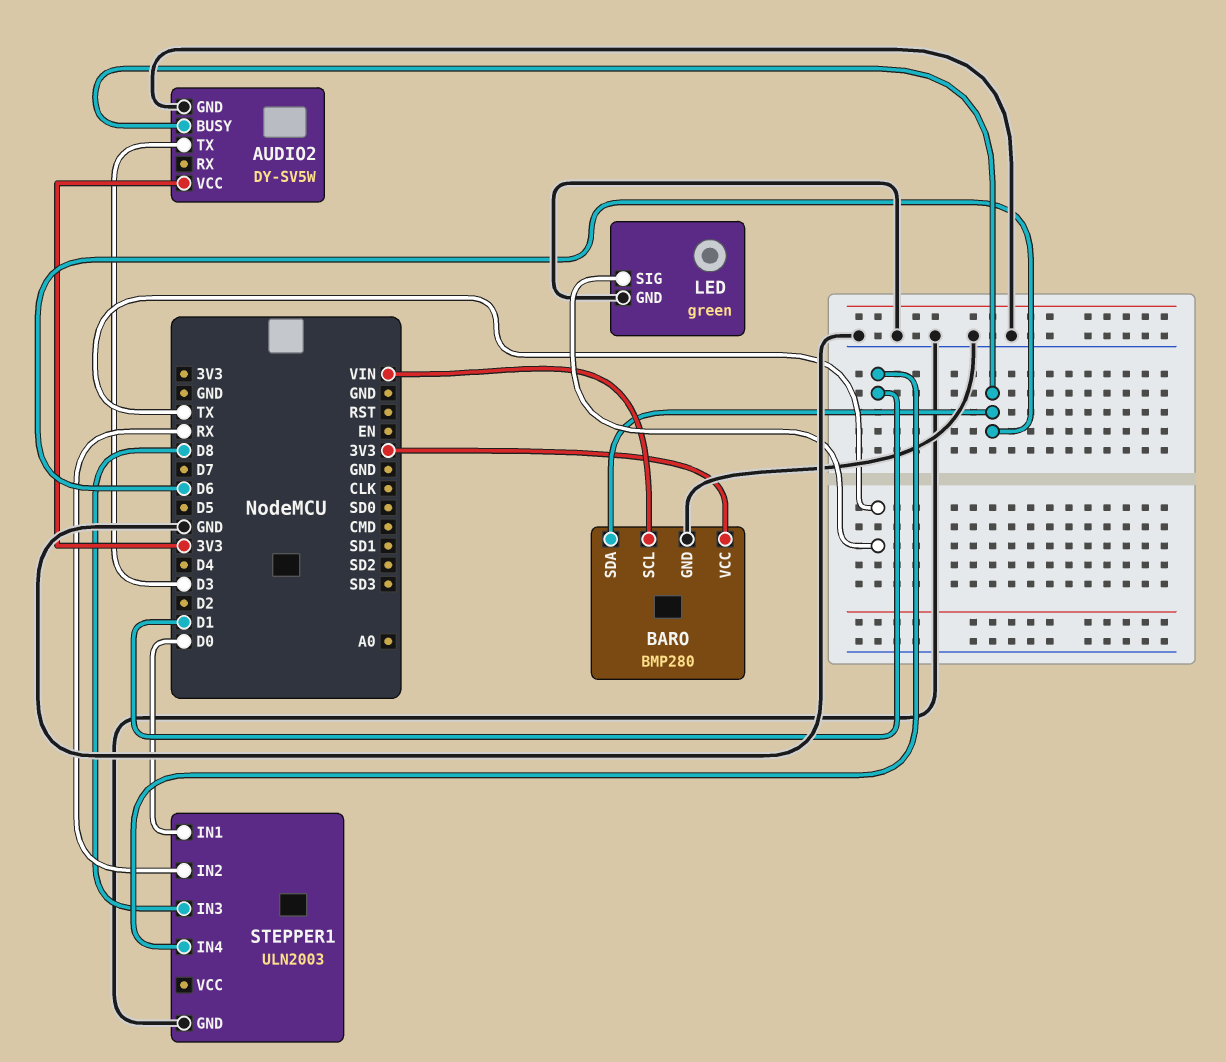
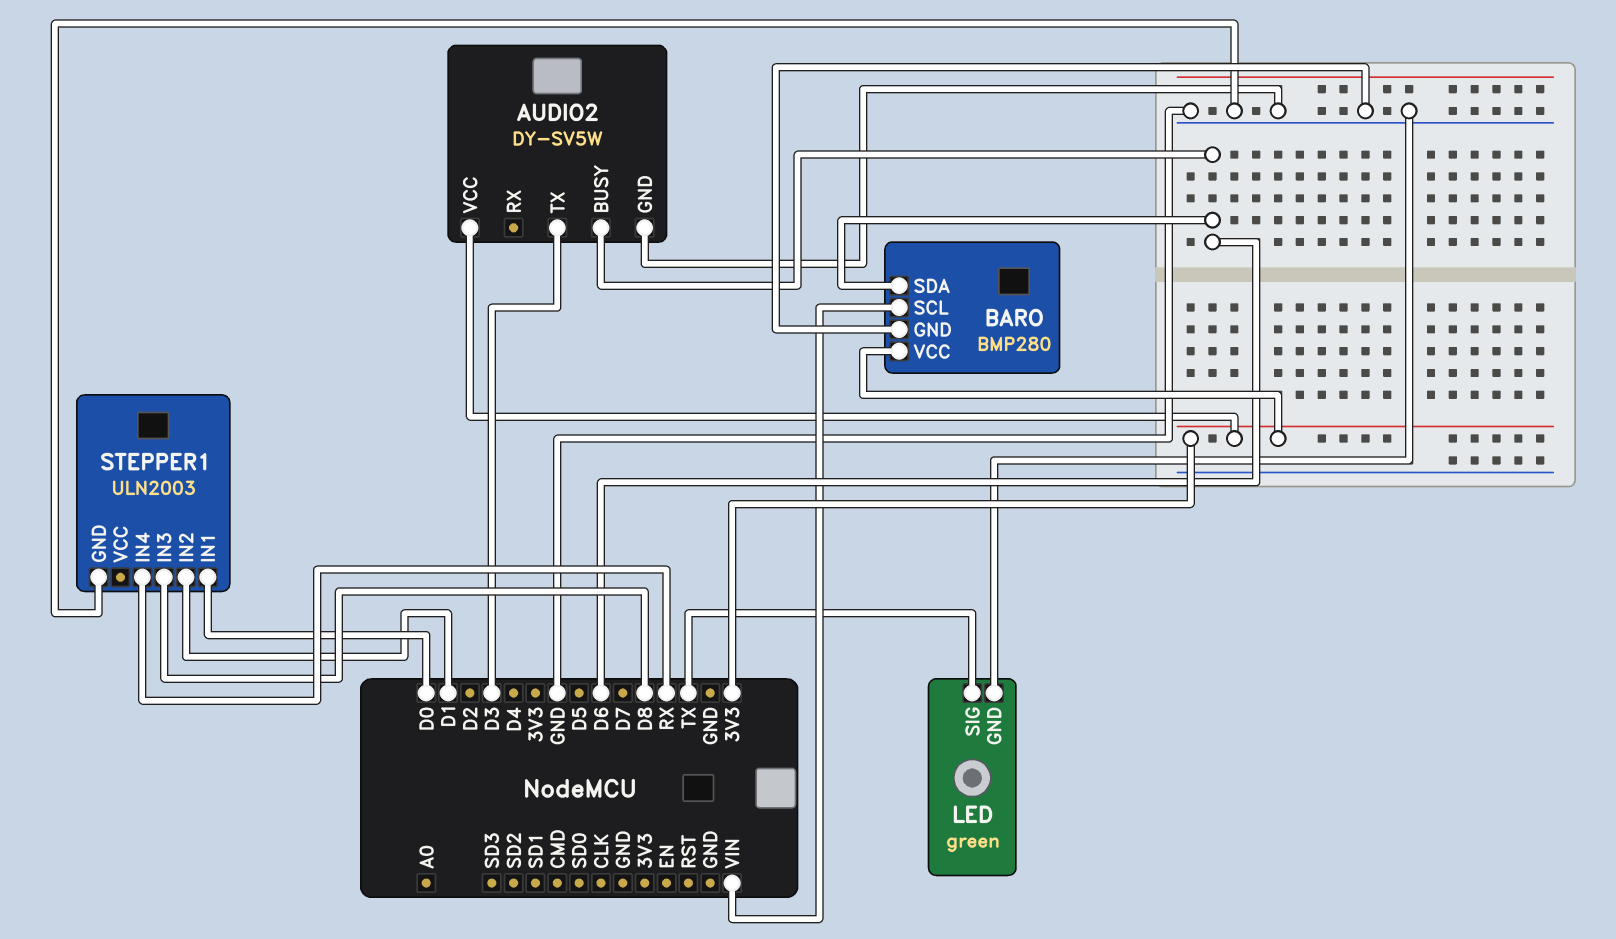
STEPPER1 pin IN2: RX -> D1
STEPPER1 pin IN4: D1 -> RX

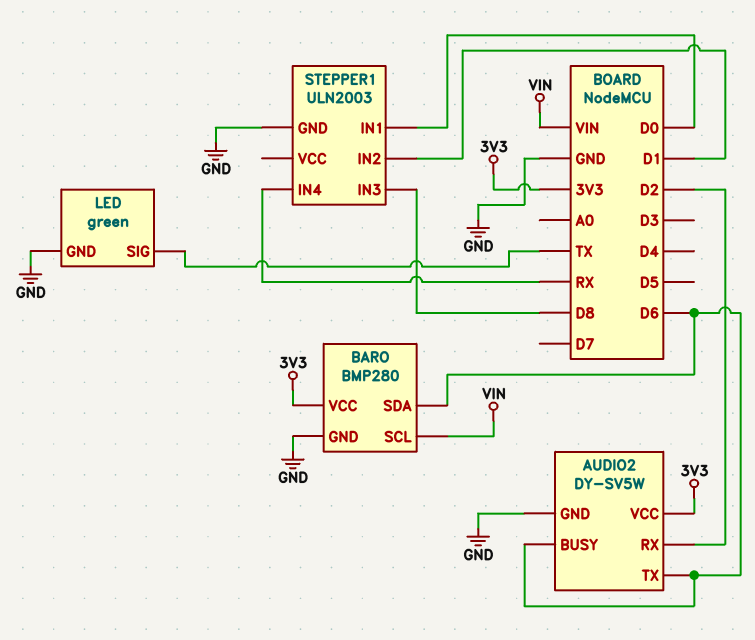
AUDIO2 pin RX: none -> D2
AUDIO2 pin TX: D3 -> D6

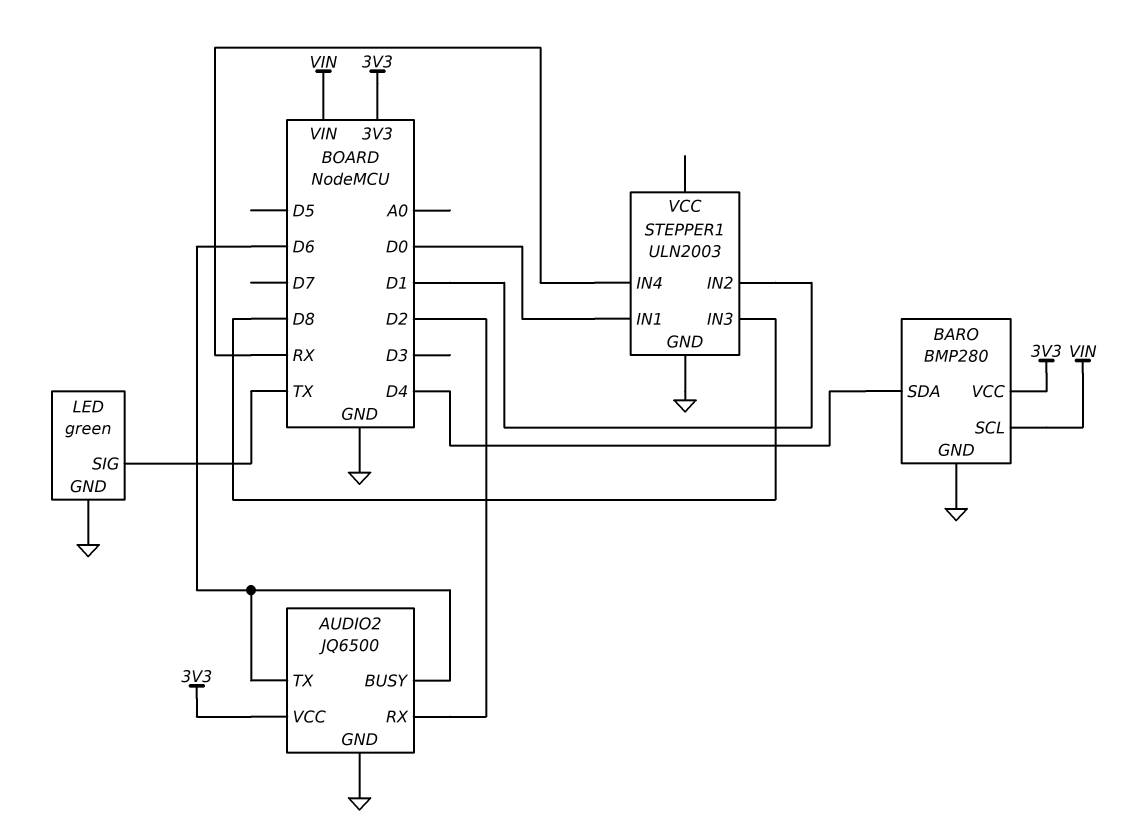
AUDIO2: DY-SV5W -> JQ6500
BARO pin SDA: D6 -> D4

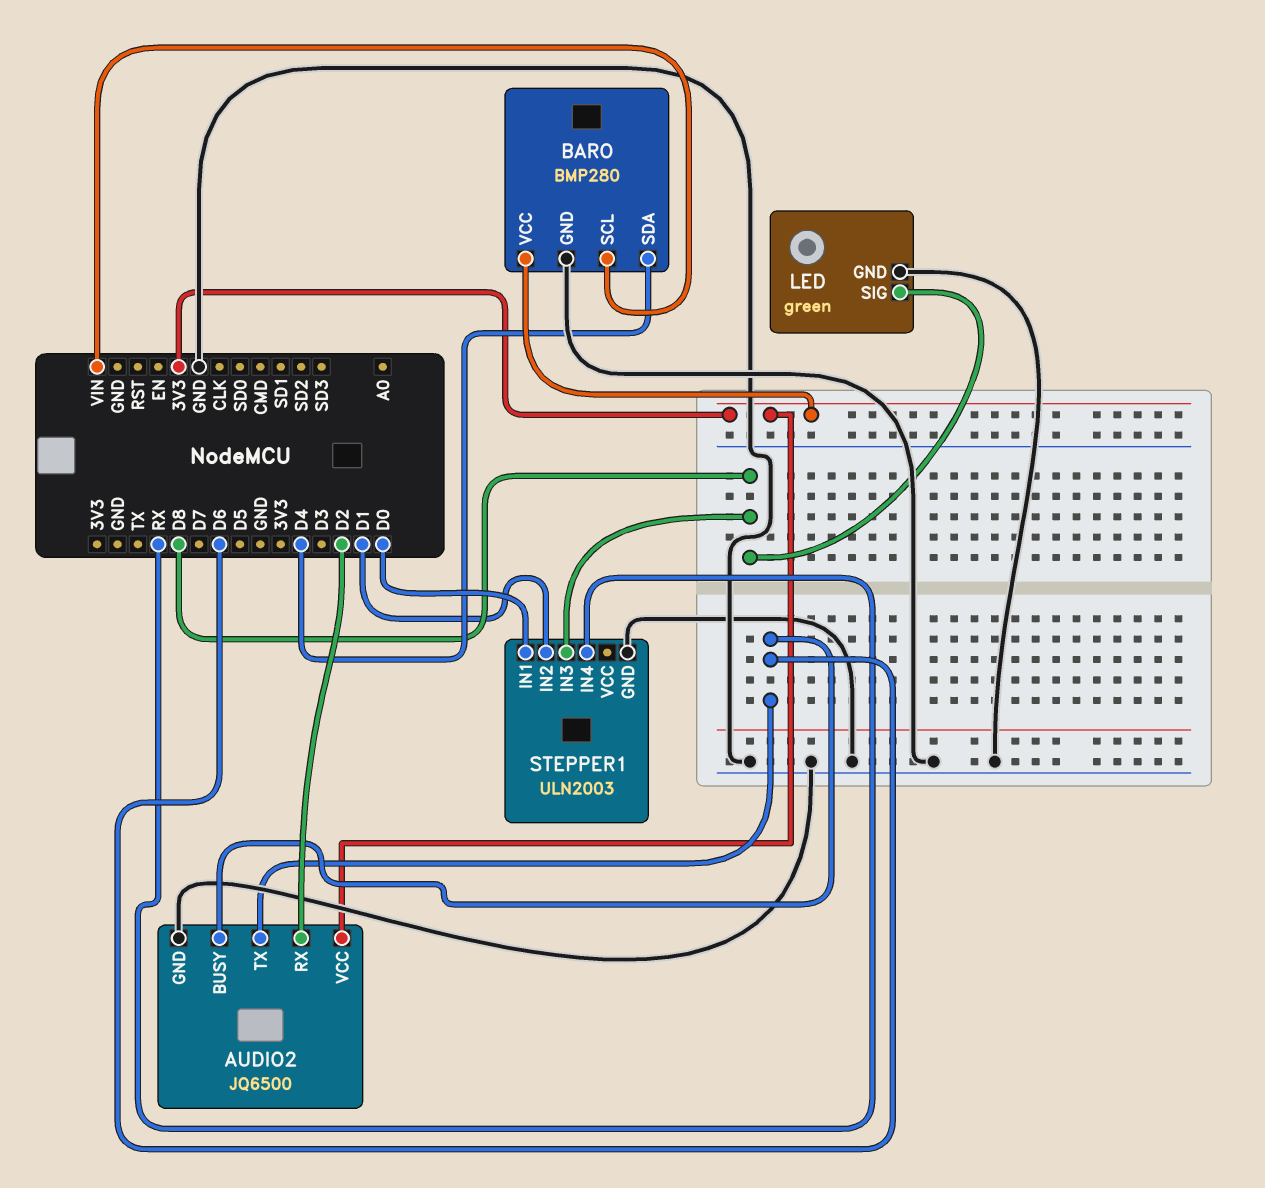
LED pin SIG: TX -> D8

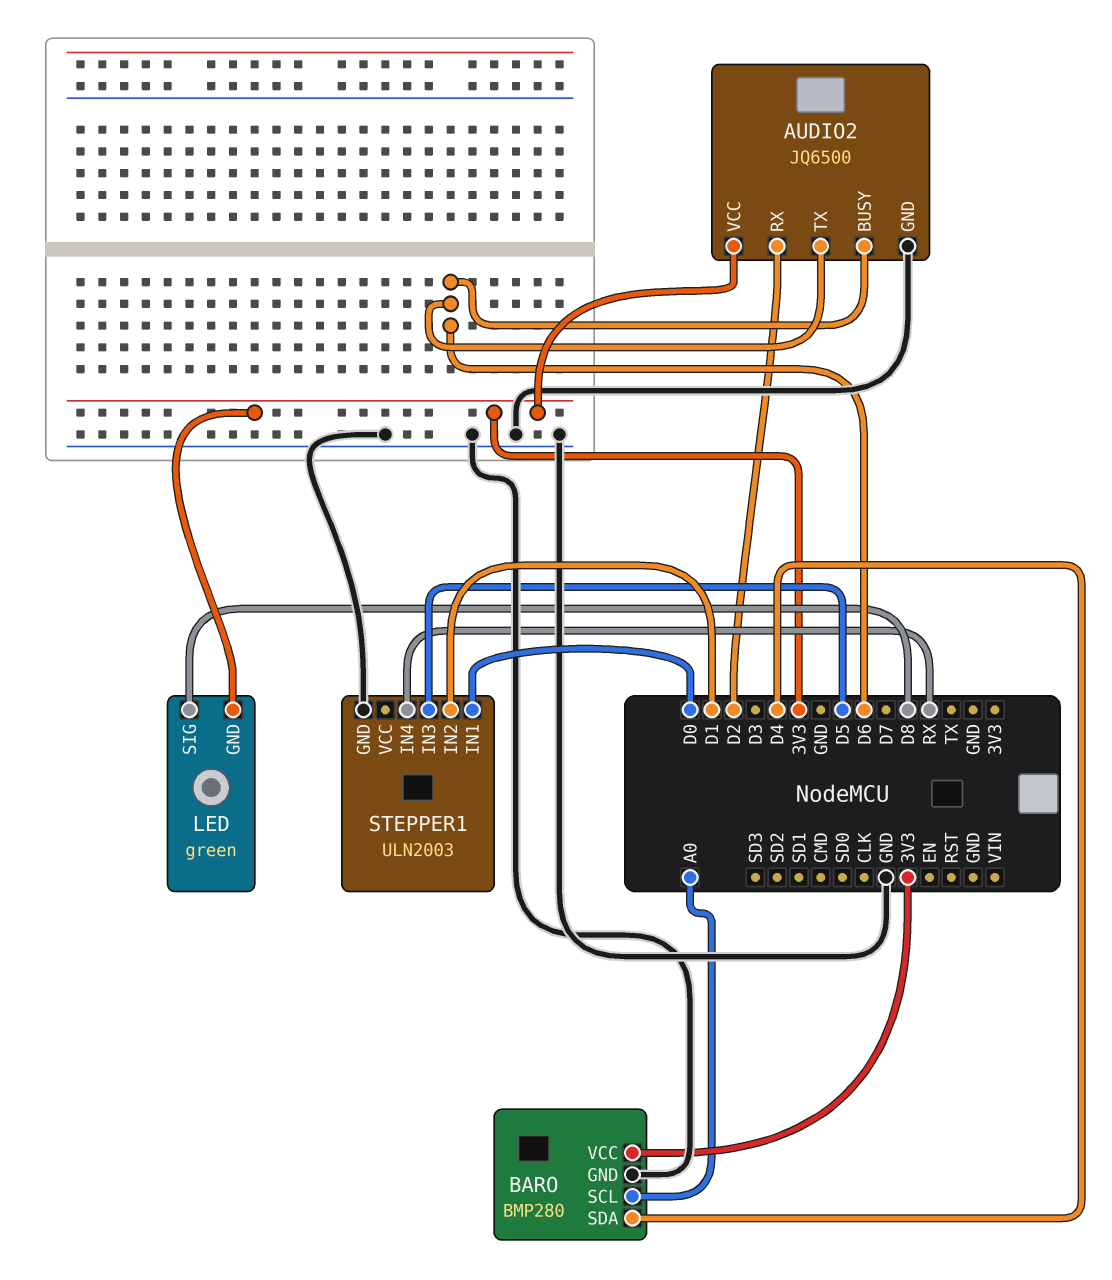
BARO pin SCL: VIN -> A0
LED pin GND: GND -> 3V3
STEPPER1 pin IN3: D8 -> D5

